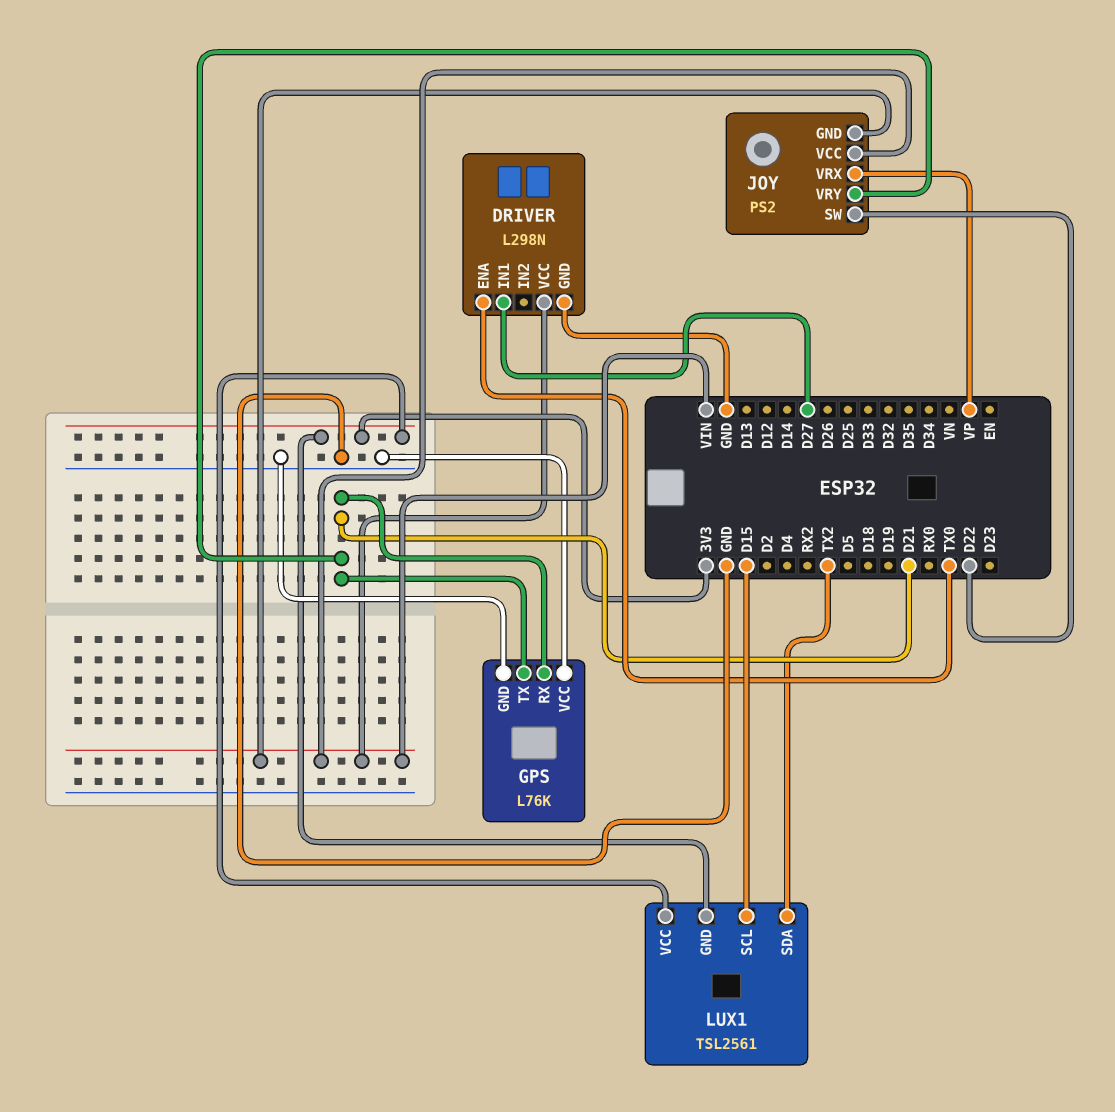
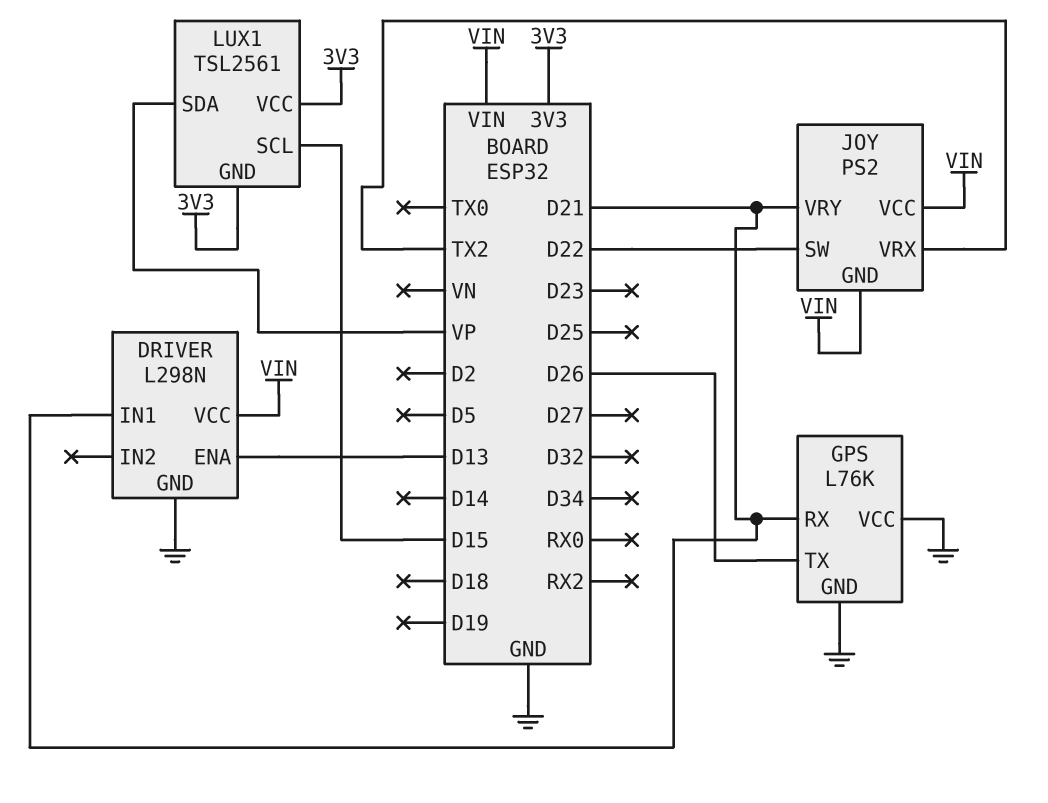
DRIVER pin ENA: TX0 -> D13
DRIVER pin IN1: D27 -> D21
GPS pin TX: D21 -> D26
JOY pin VRX: VP -> TX2
LUX1 pin SDA: TX2 -> VP

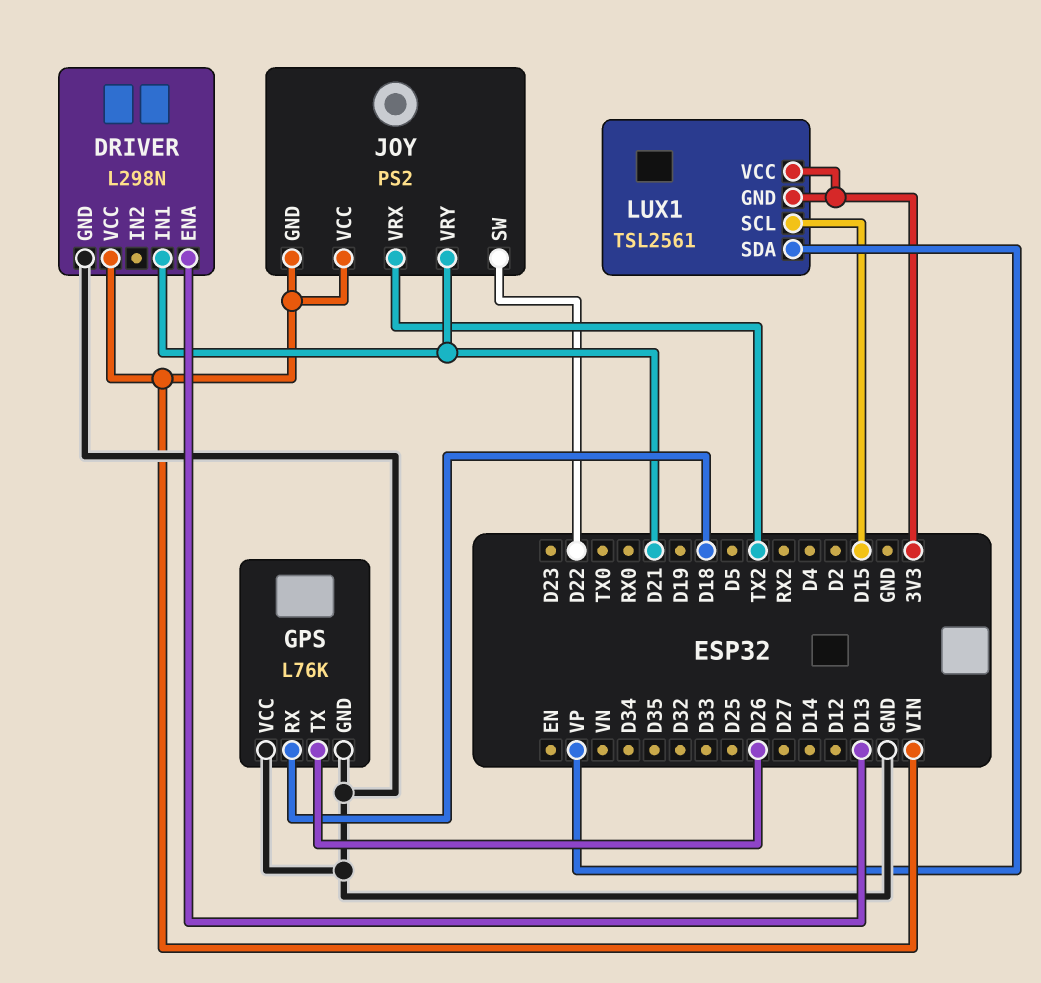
GPS pin RX: D21 -> D18

